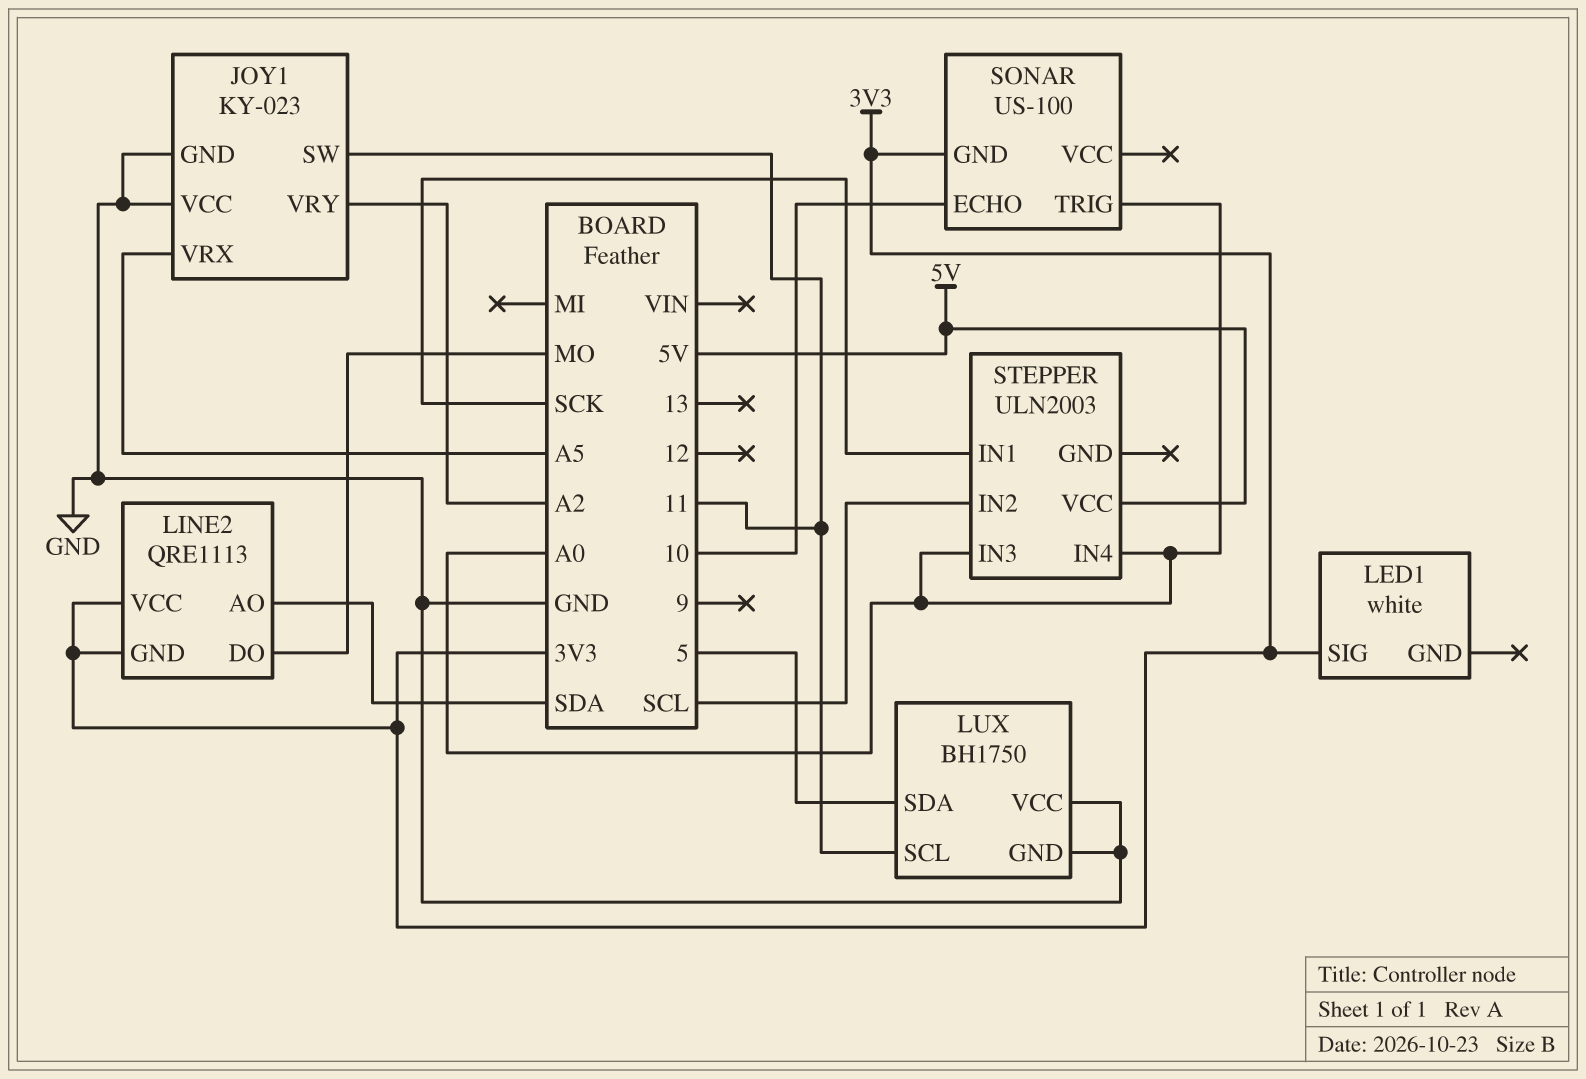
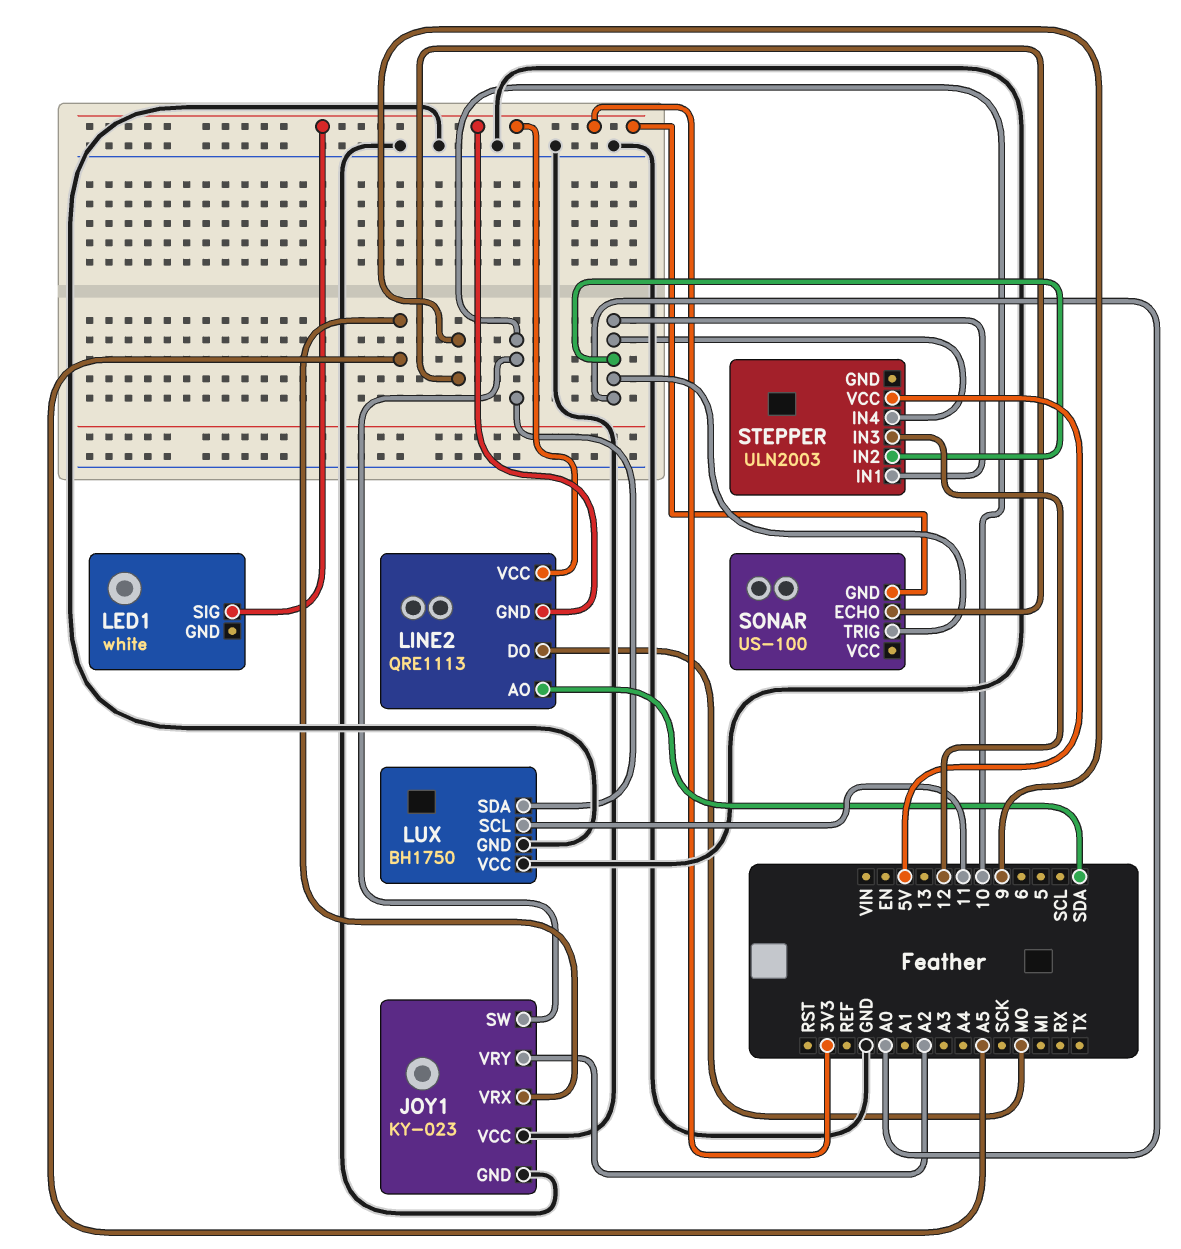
JOY1 pin SW: 11 -> 10
LUX pin SDA: 5 -> 10
SONAR pin ECHO: 10 -> 9
STEPPER pin IN1: SCK -> A0
STEPPER pin IN2: SCL -> A0
STEPPER pin IN3: A0 -> 12

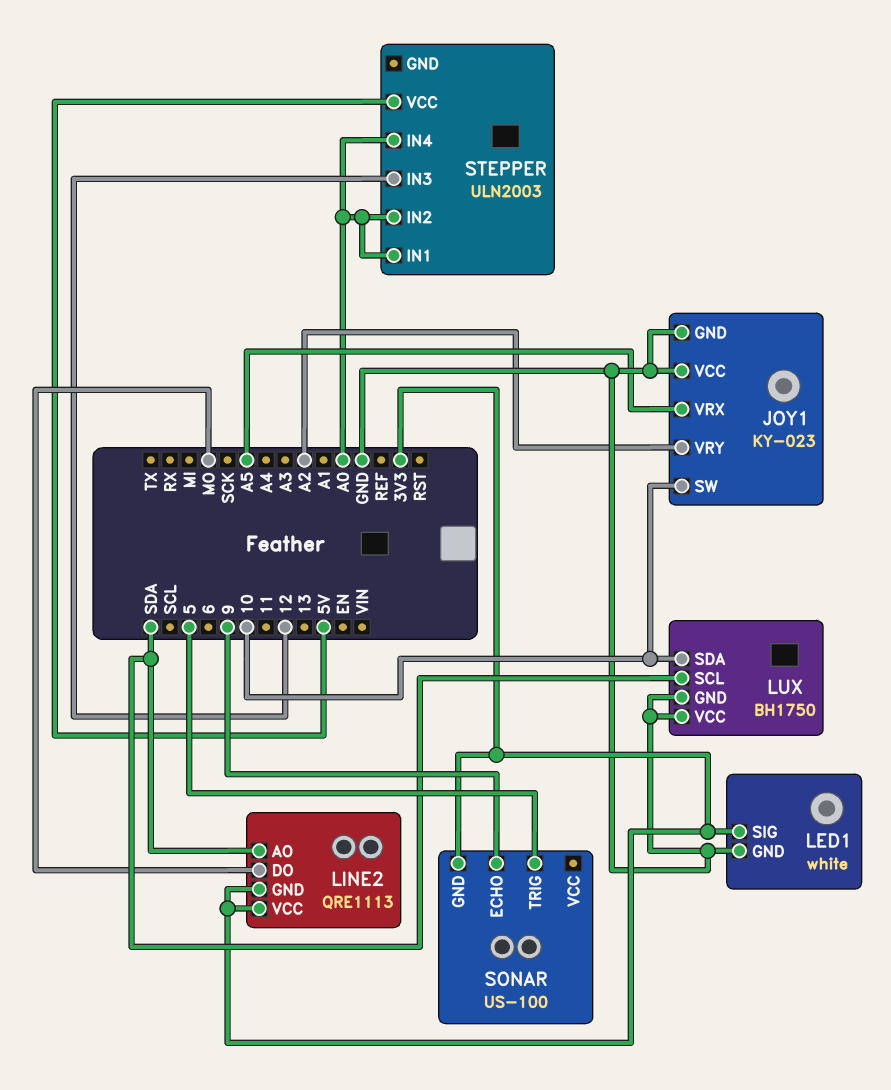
LED1 pin GND: none -> GND
LUX pin SCL: 11 -> SDA
SONAR pin TRIG: A0 -> 5

